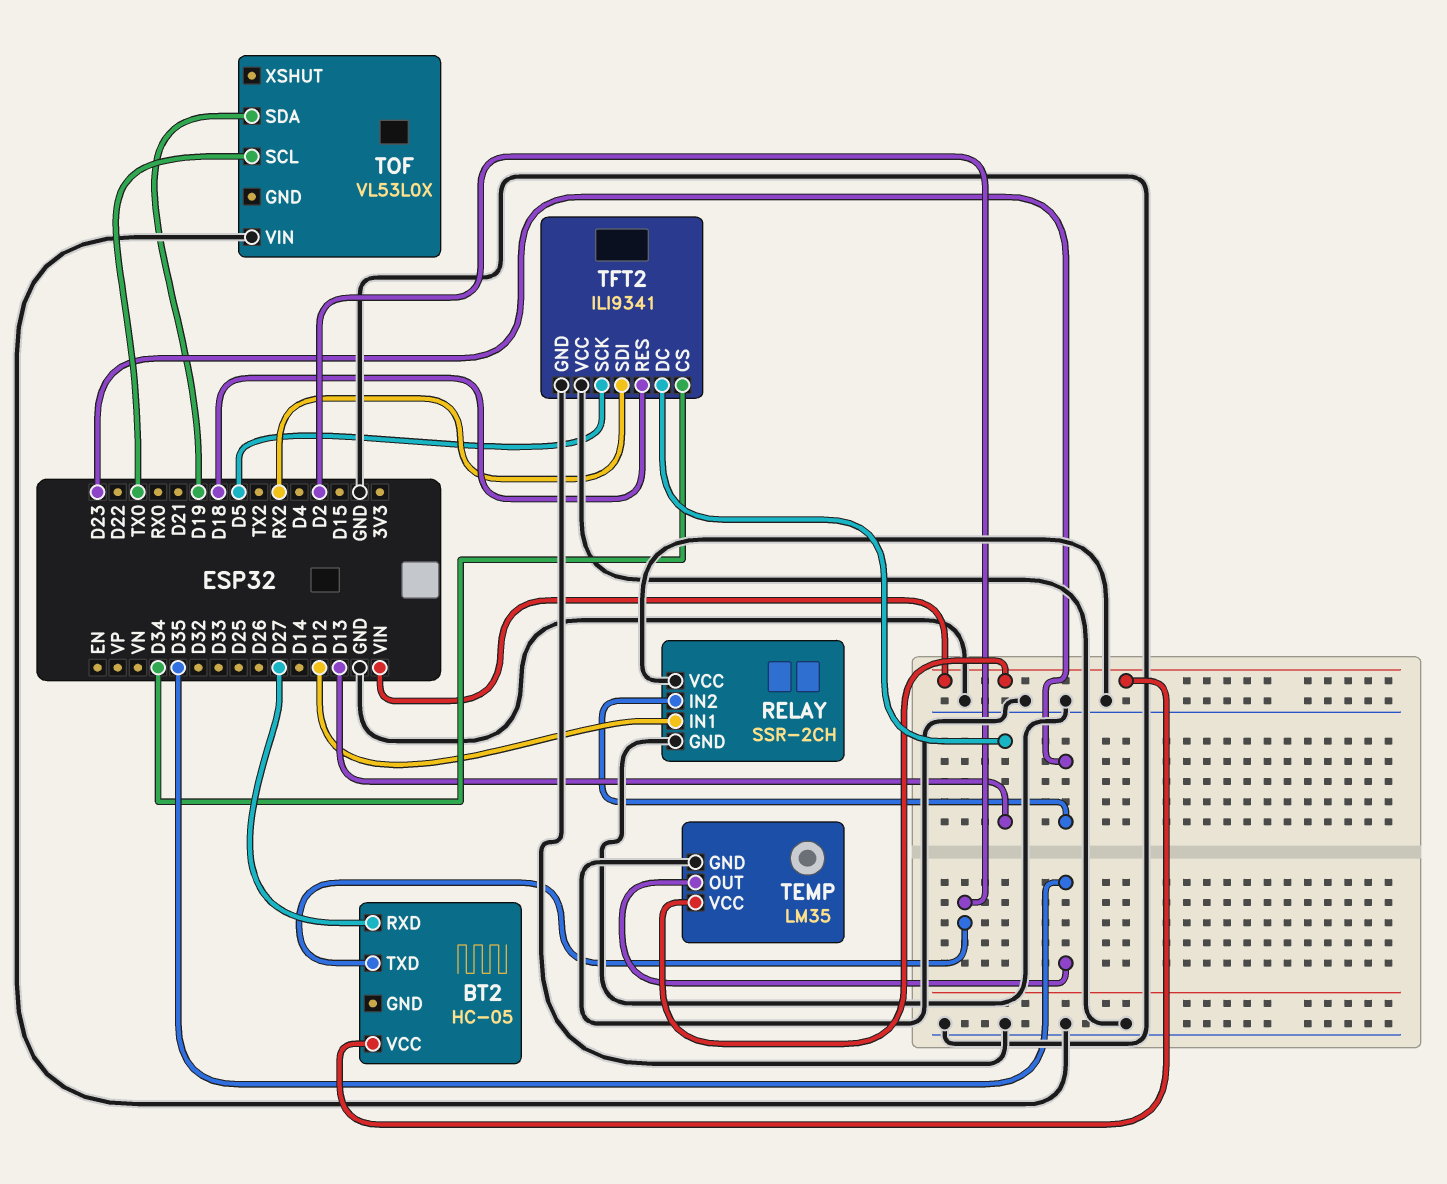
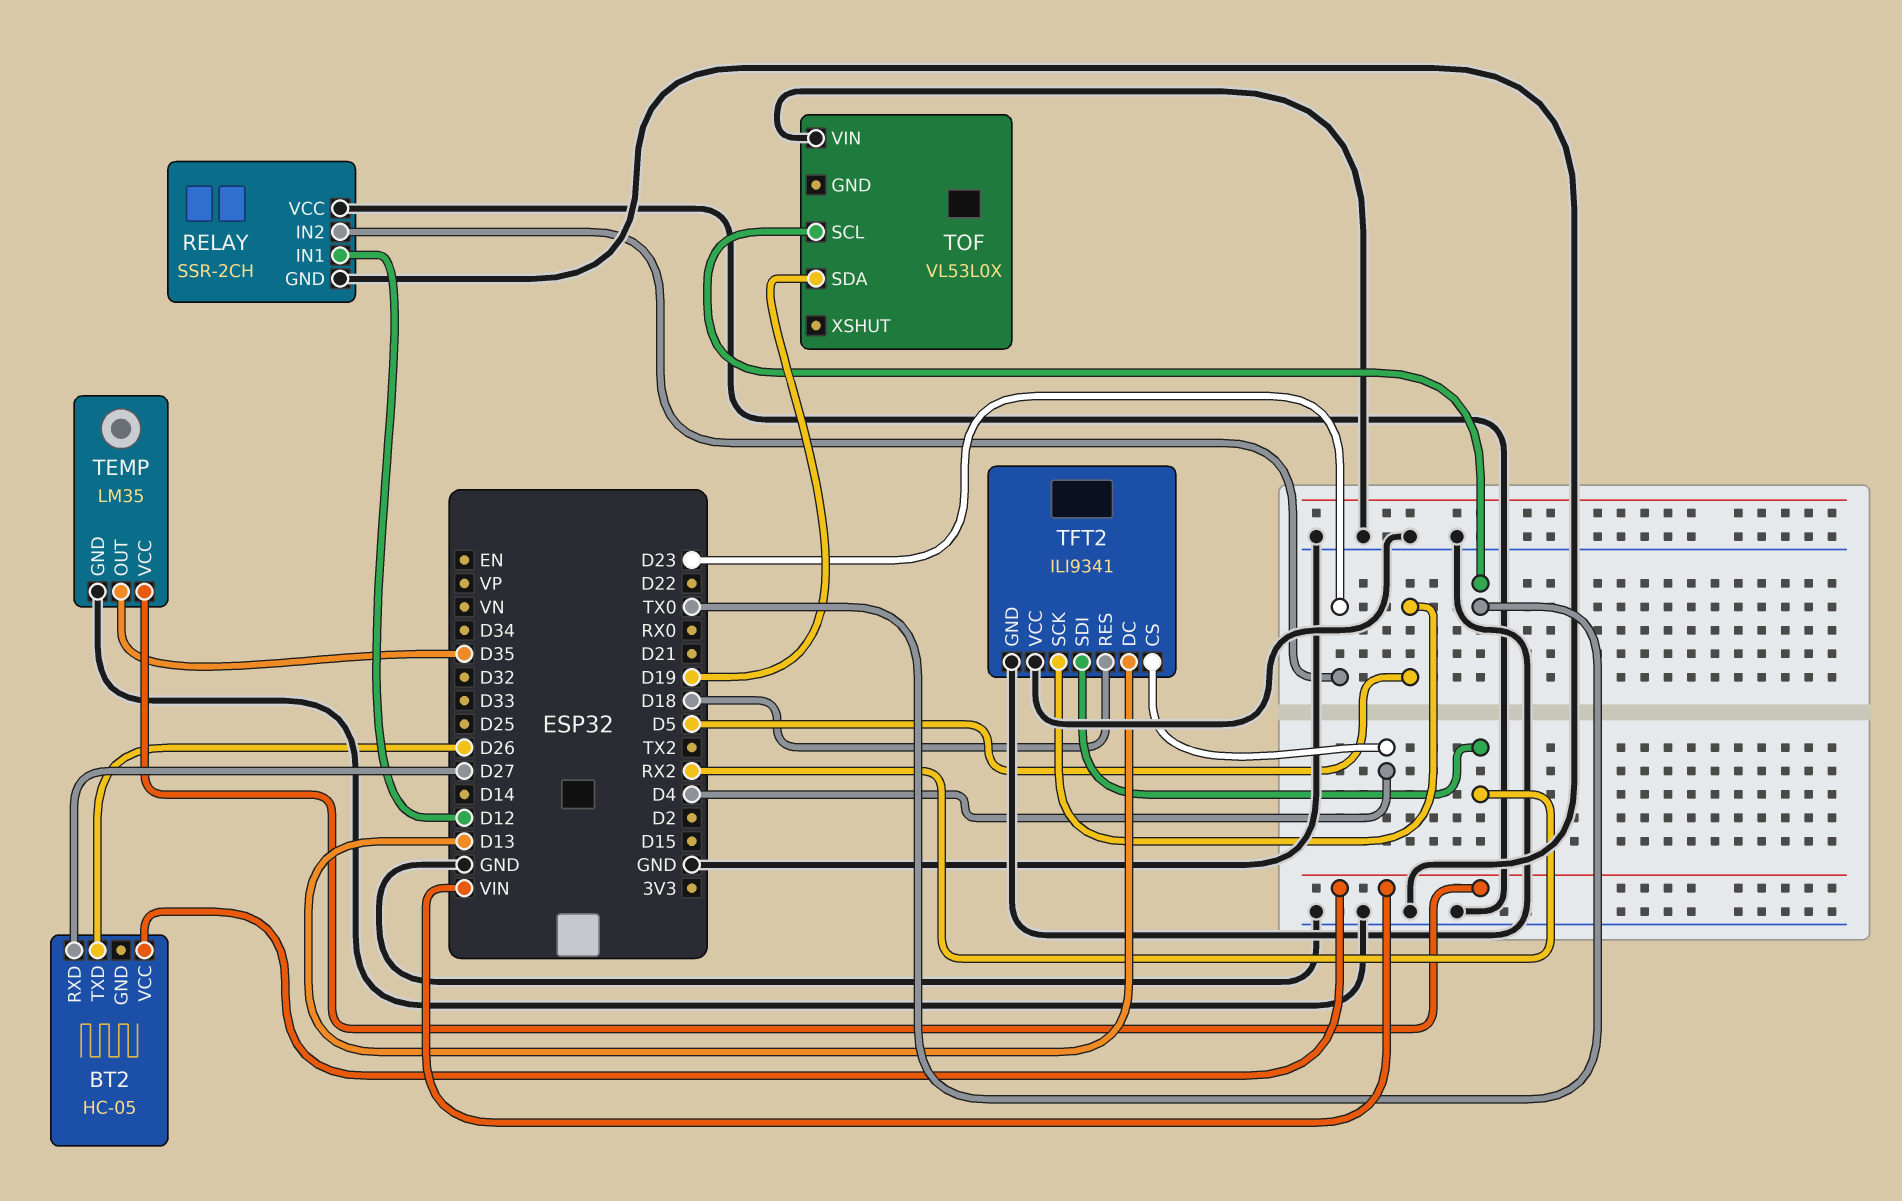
BT2 pin TXD: D2 -> D26
TFT2 pin CS: D34 -> D4

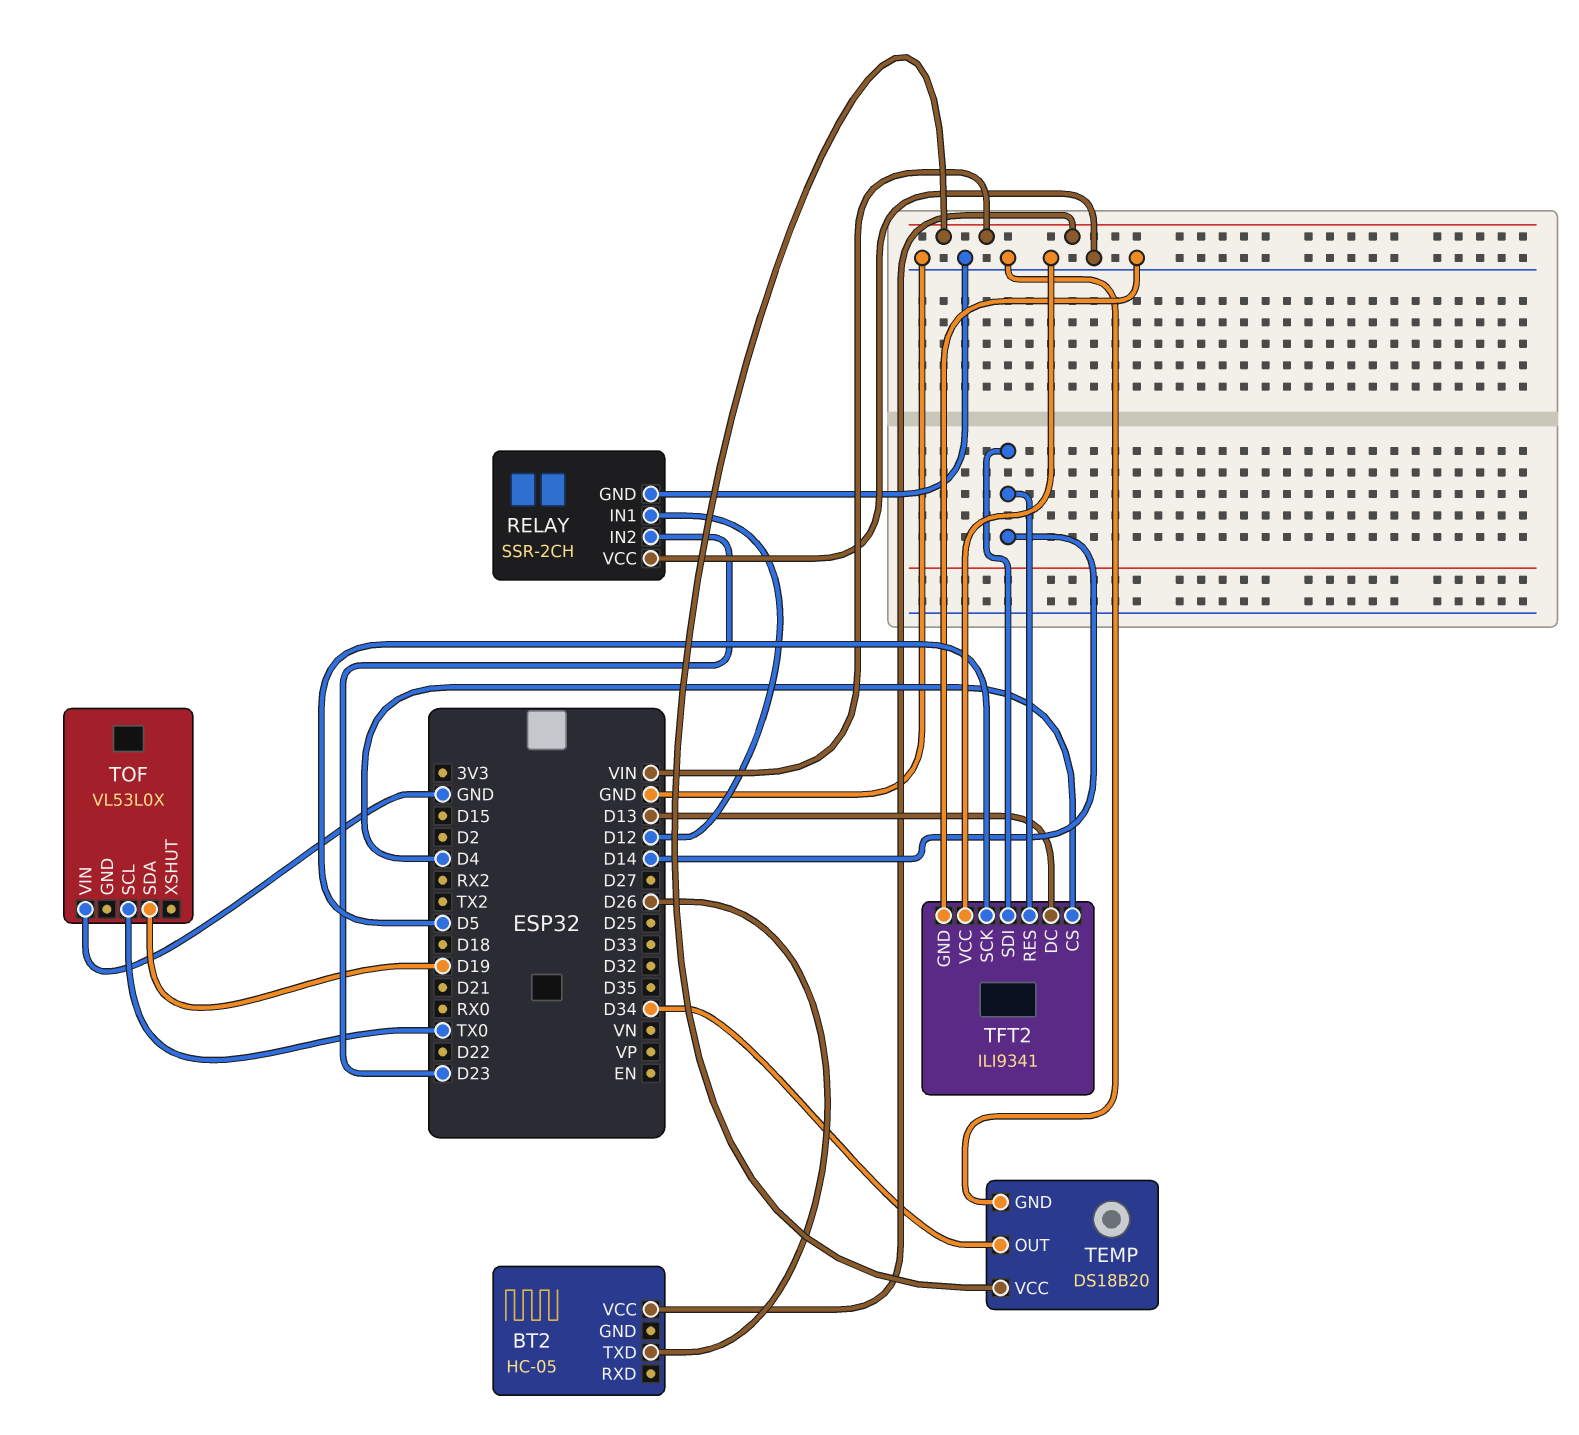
BT2 pin RXD: D27 -> none
TEMP: LM35 -> DS18B20
TEMP pin OUT: D35 -> D34
TFT2 pin RES: D18 -> D14
TFT2 pin SDI: RX2 -> D14

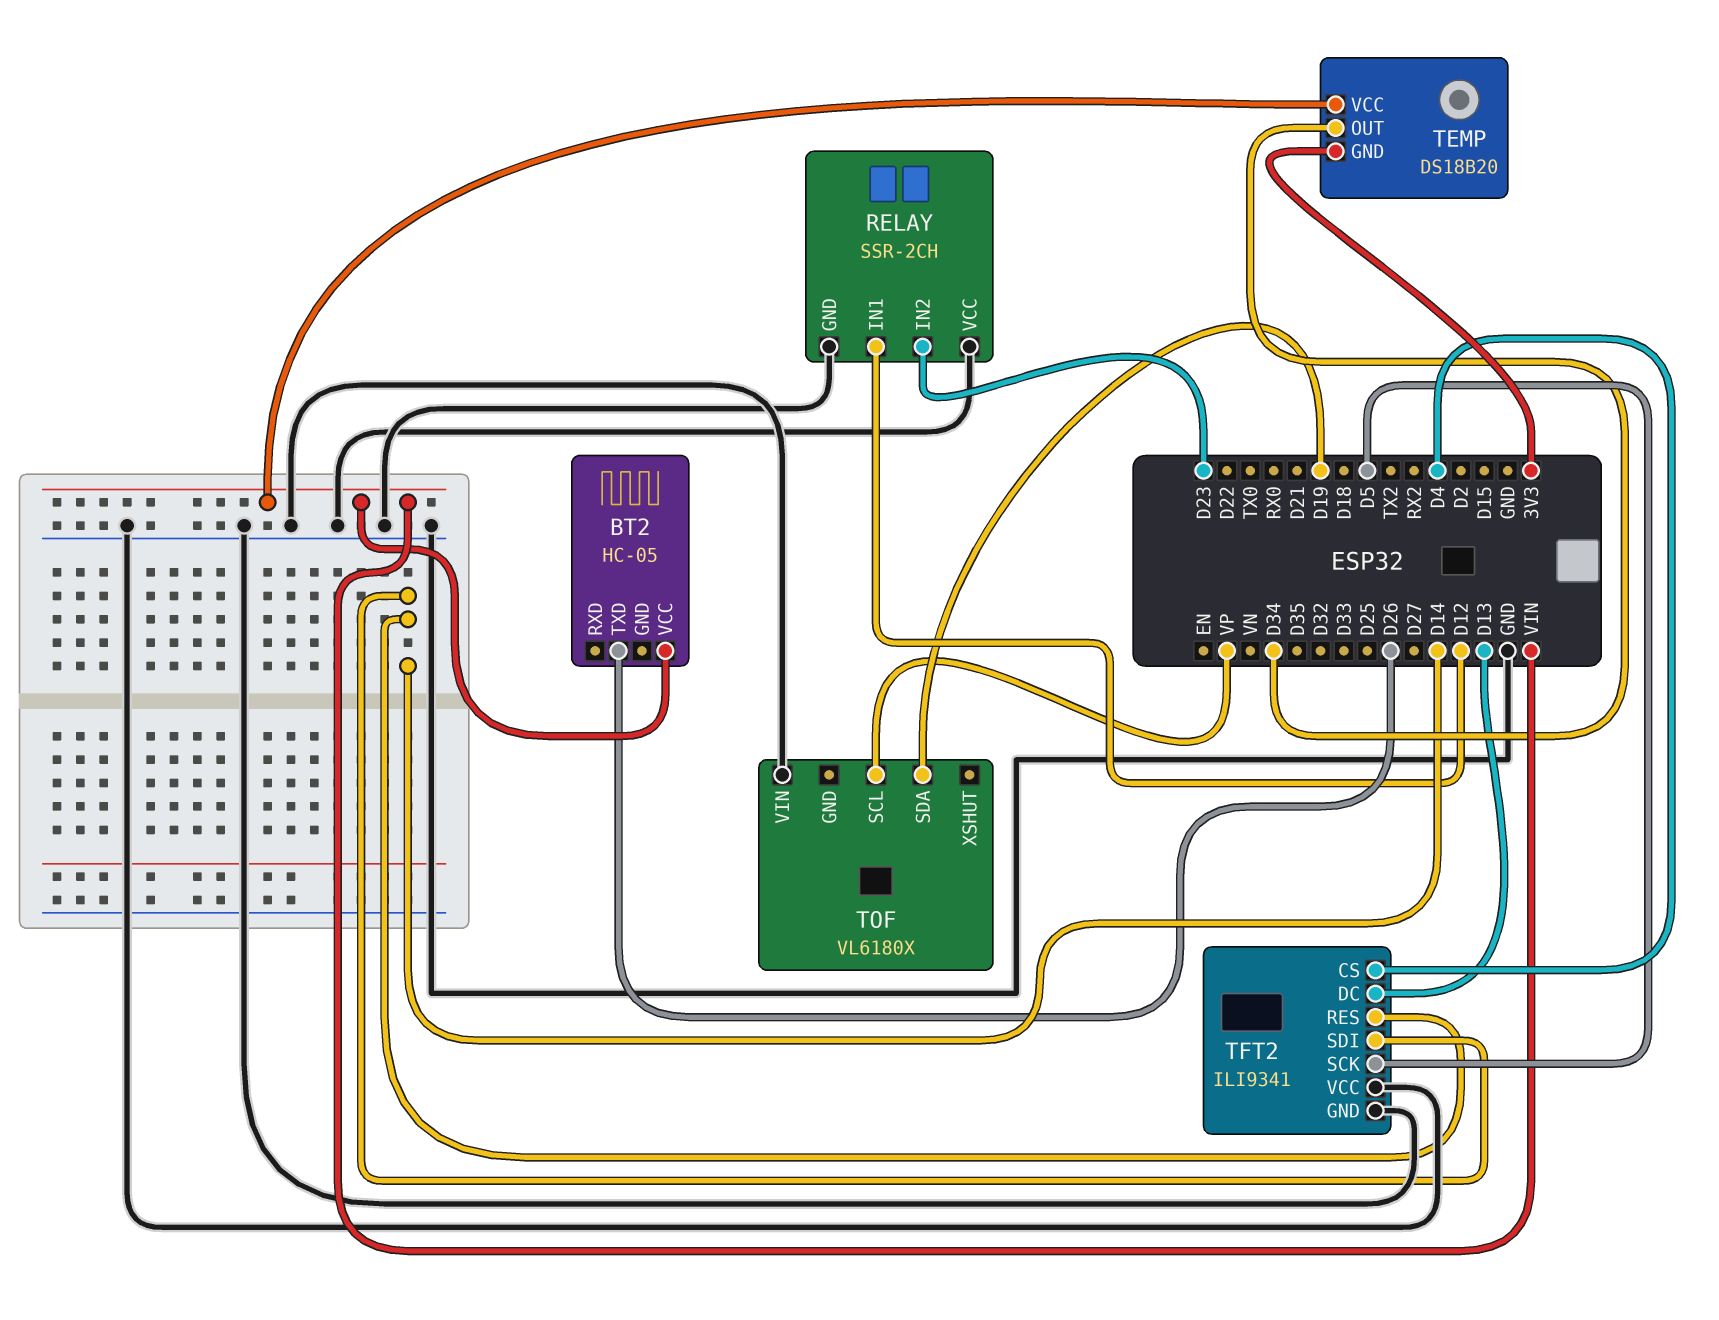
TEMP pin GND: GND -> 3V3
TOF: VL53L0X -> VL6180X
TOF pin SCL: TX0 -> VP

